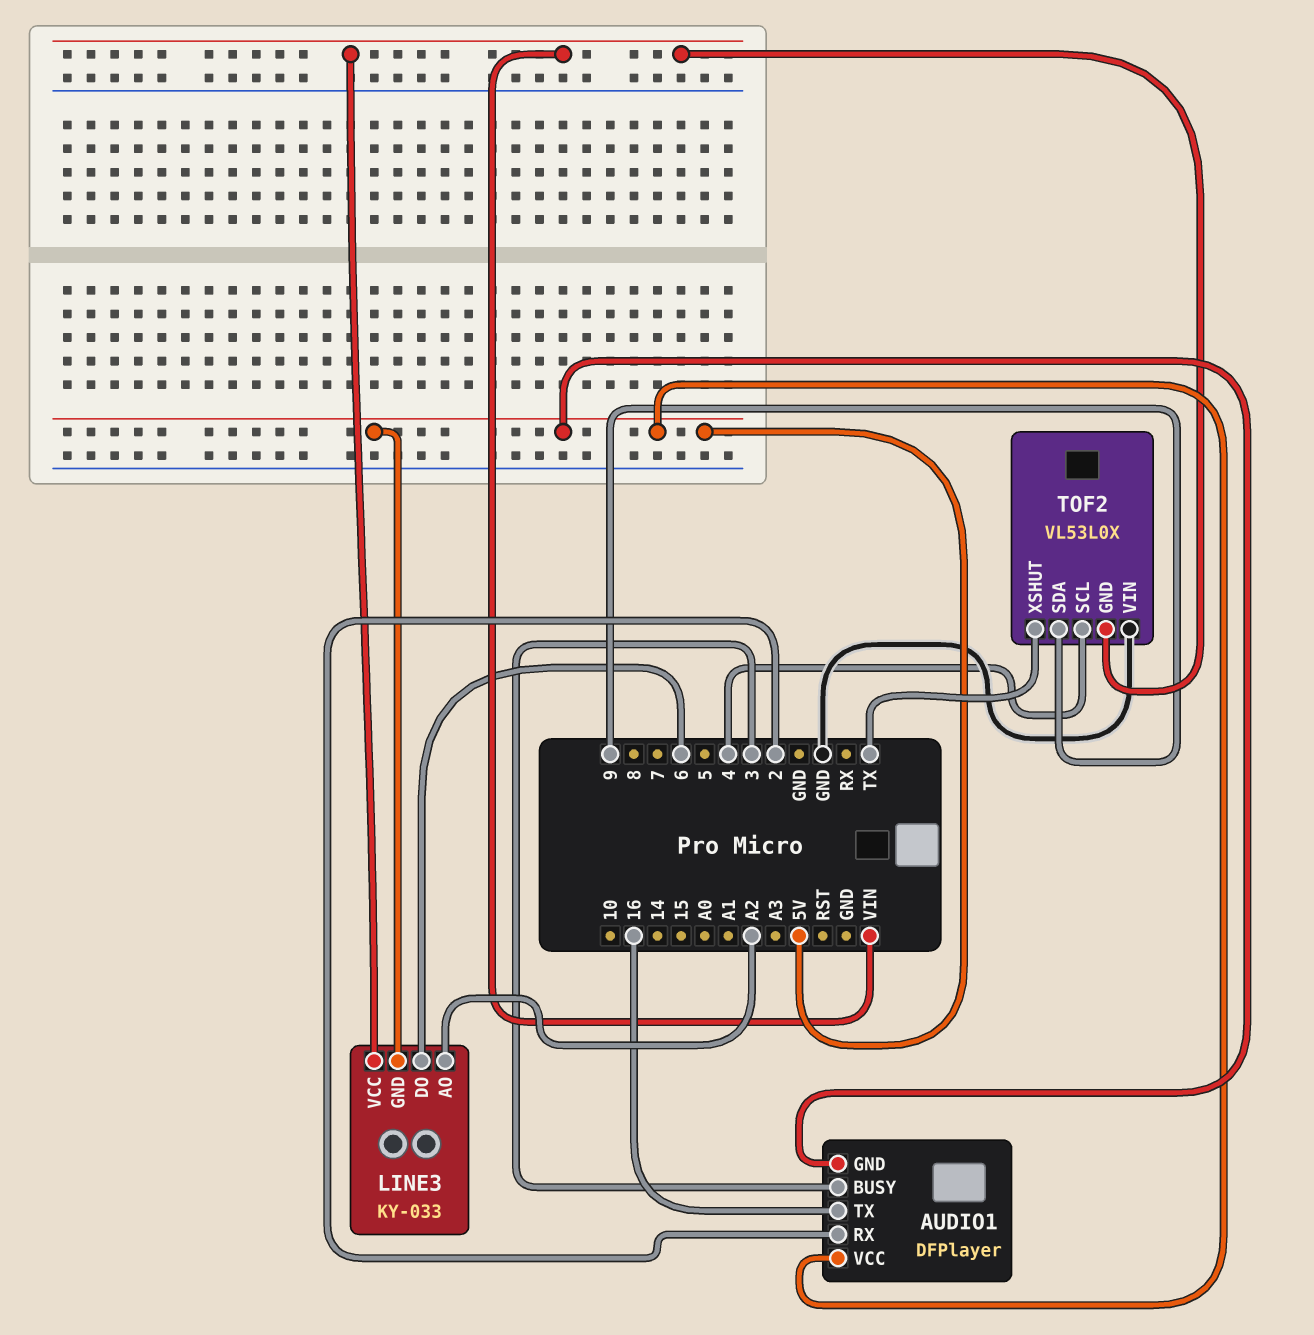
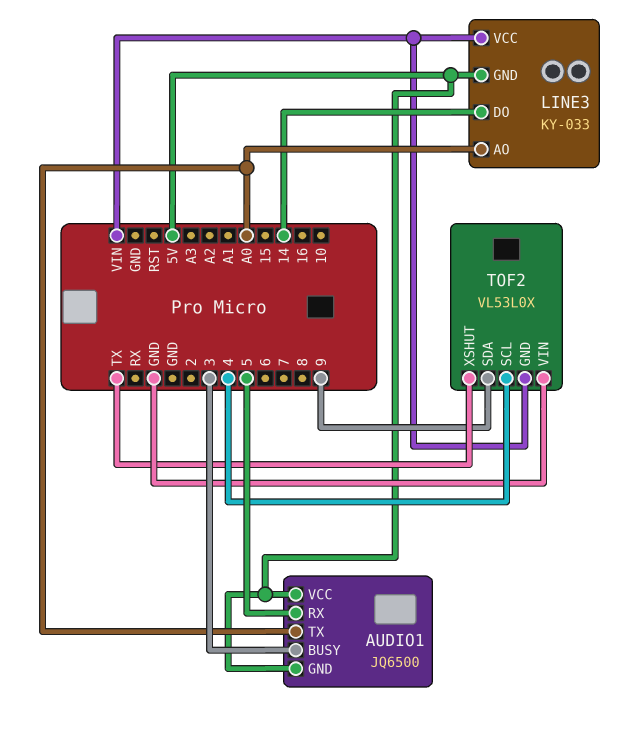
AUDIO1: DFPlayer -> JQ6500
AUDIO1 pin RX: 2 -> 5
AUDIO1 pin TX: 16 -> A0
LINE3 pin AO: A2 -> A0
LINE3 pin DO: 6 -> 14

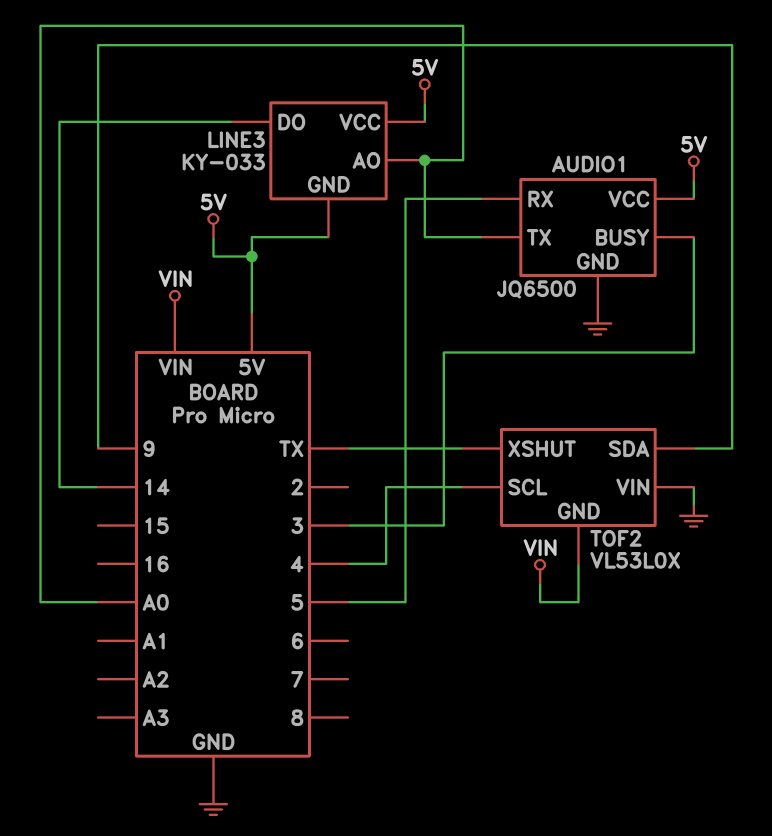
AUDIO1 pin GND: 5V -> GND
LINE3 pin VCC: VIN -> 5V

